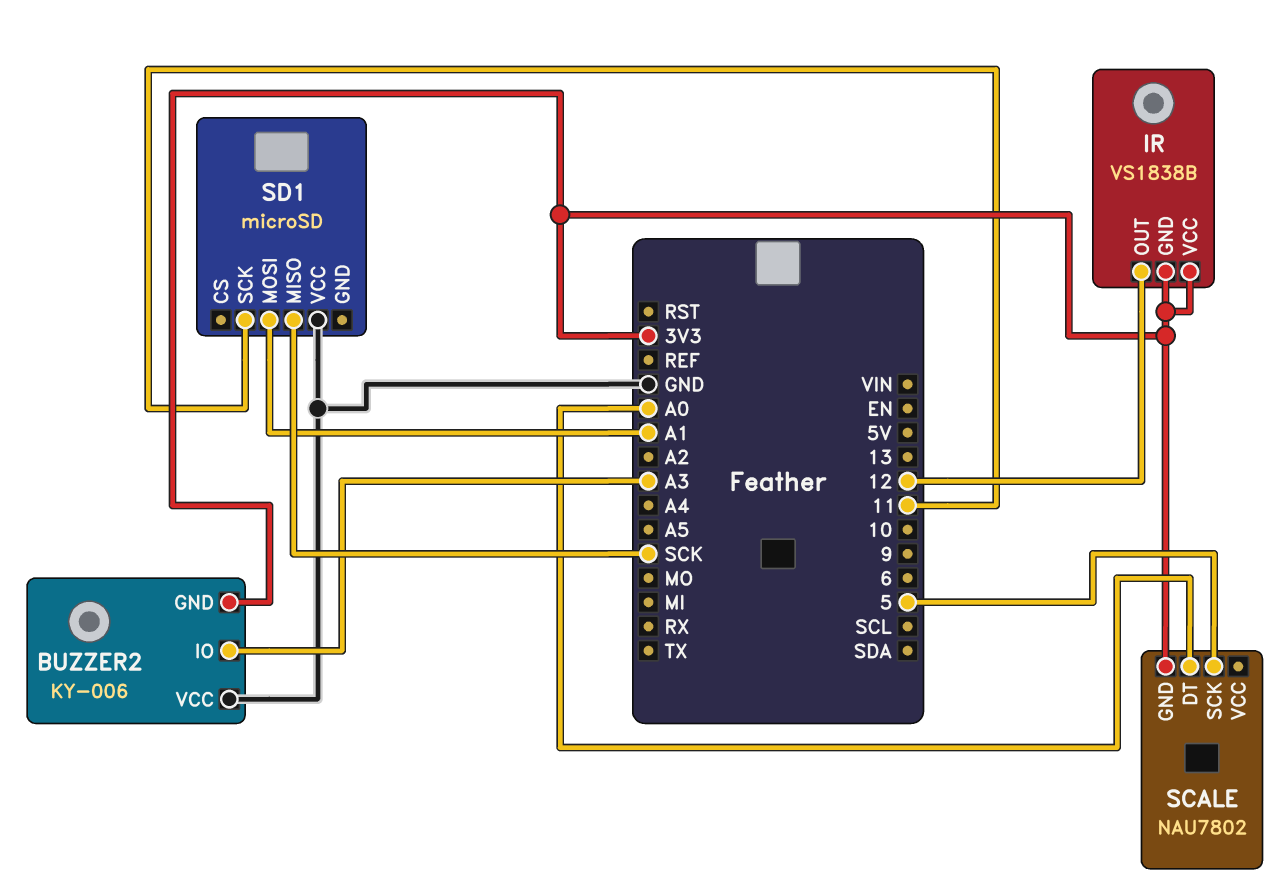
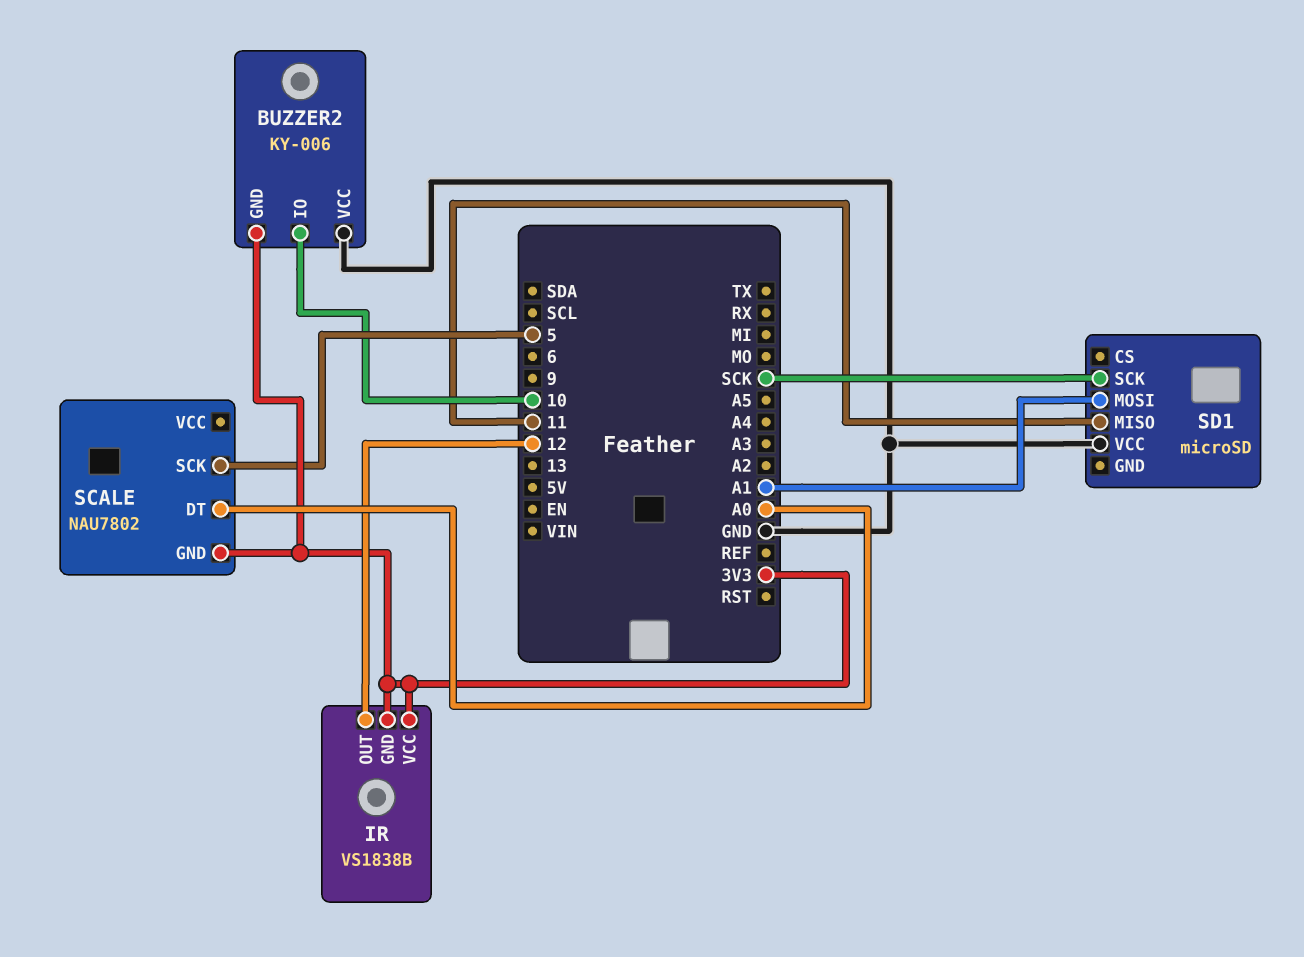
BUZZER2 pin IO: A3 -> 10
SD1 pin MISO: SCK -> 11
SD1 pin SCK: 11 -> SCK

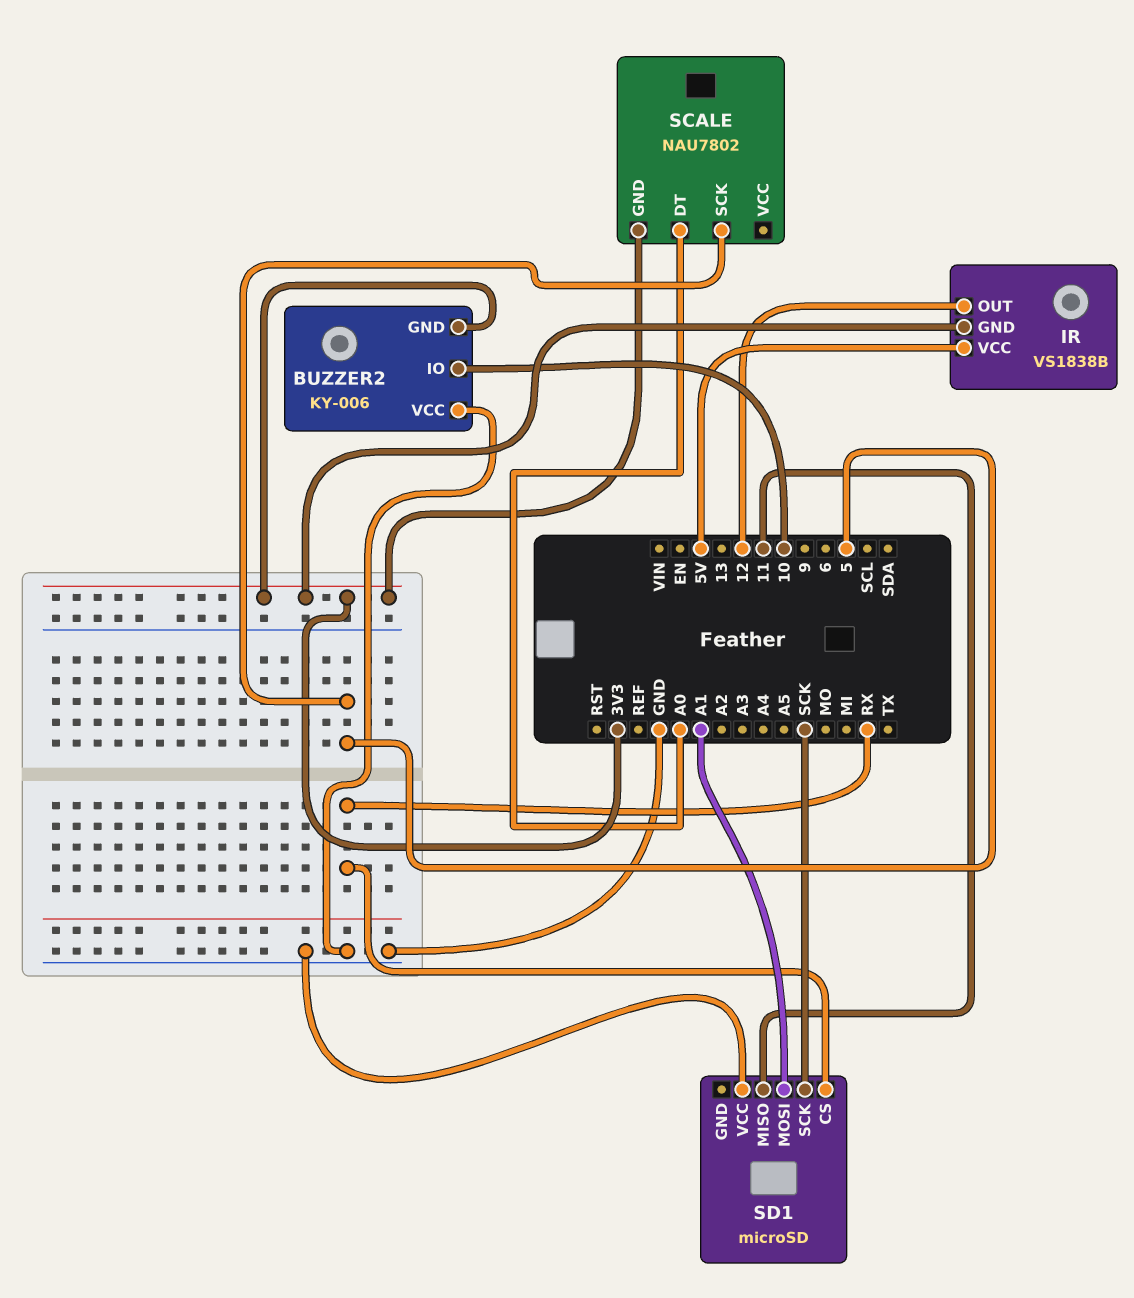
IR pin VCC: 3V3 -> 5V
SD1 pin CS: none -> RX

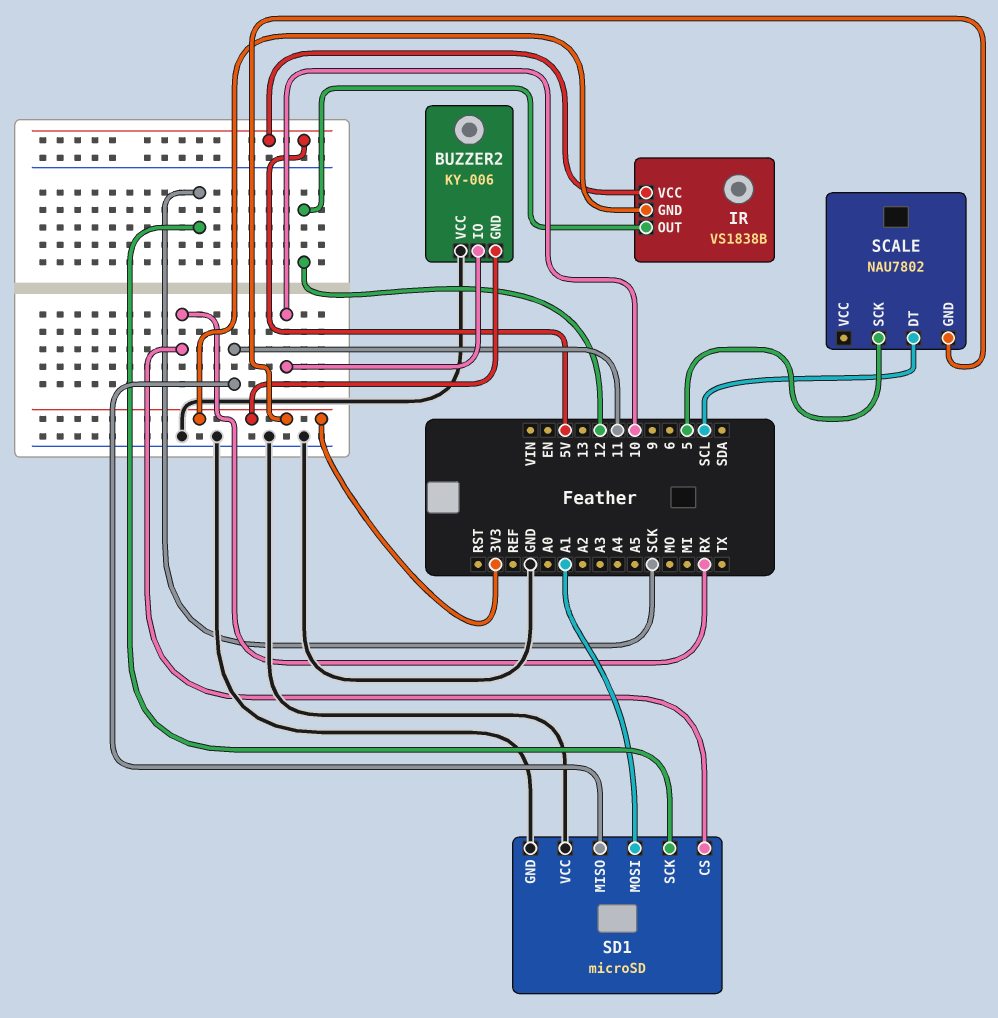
SCALE pin DT: A0 -> SCL
SD1 pin GND: none -> GND

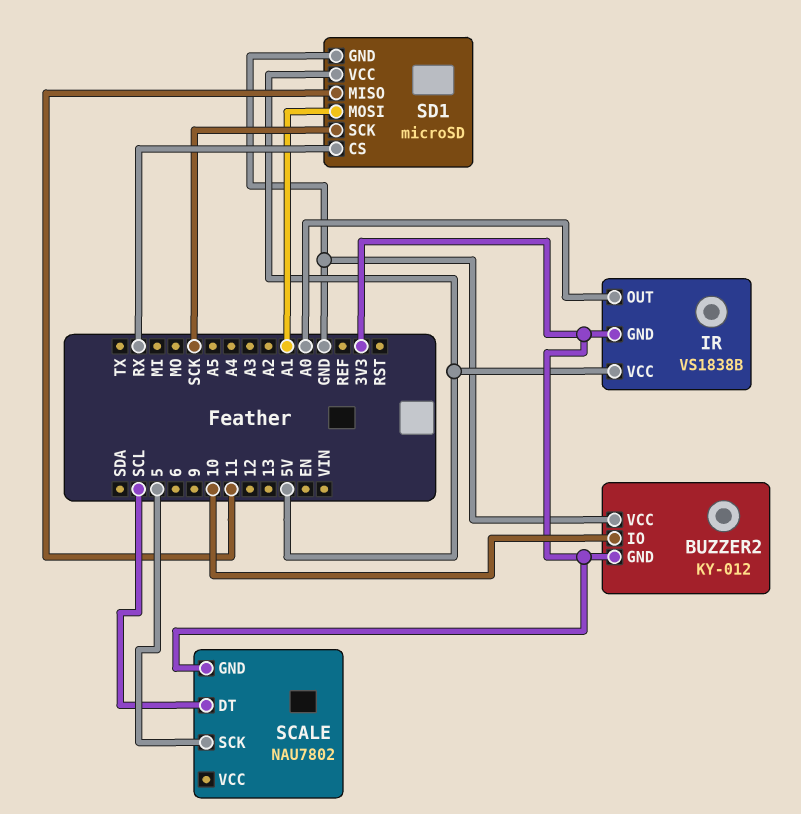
BUZZER2: KY-006 -> KY-012
IR pin OUT: 12 -> A0
SD1 pin VCC: GND -> 5V

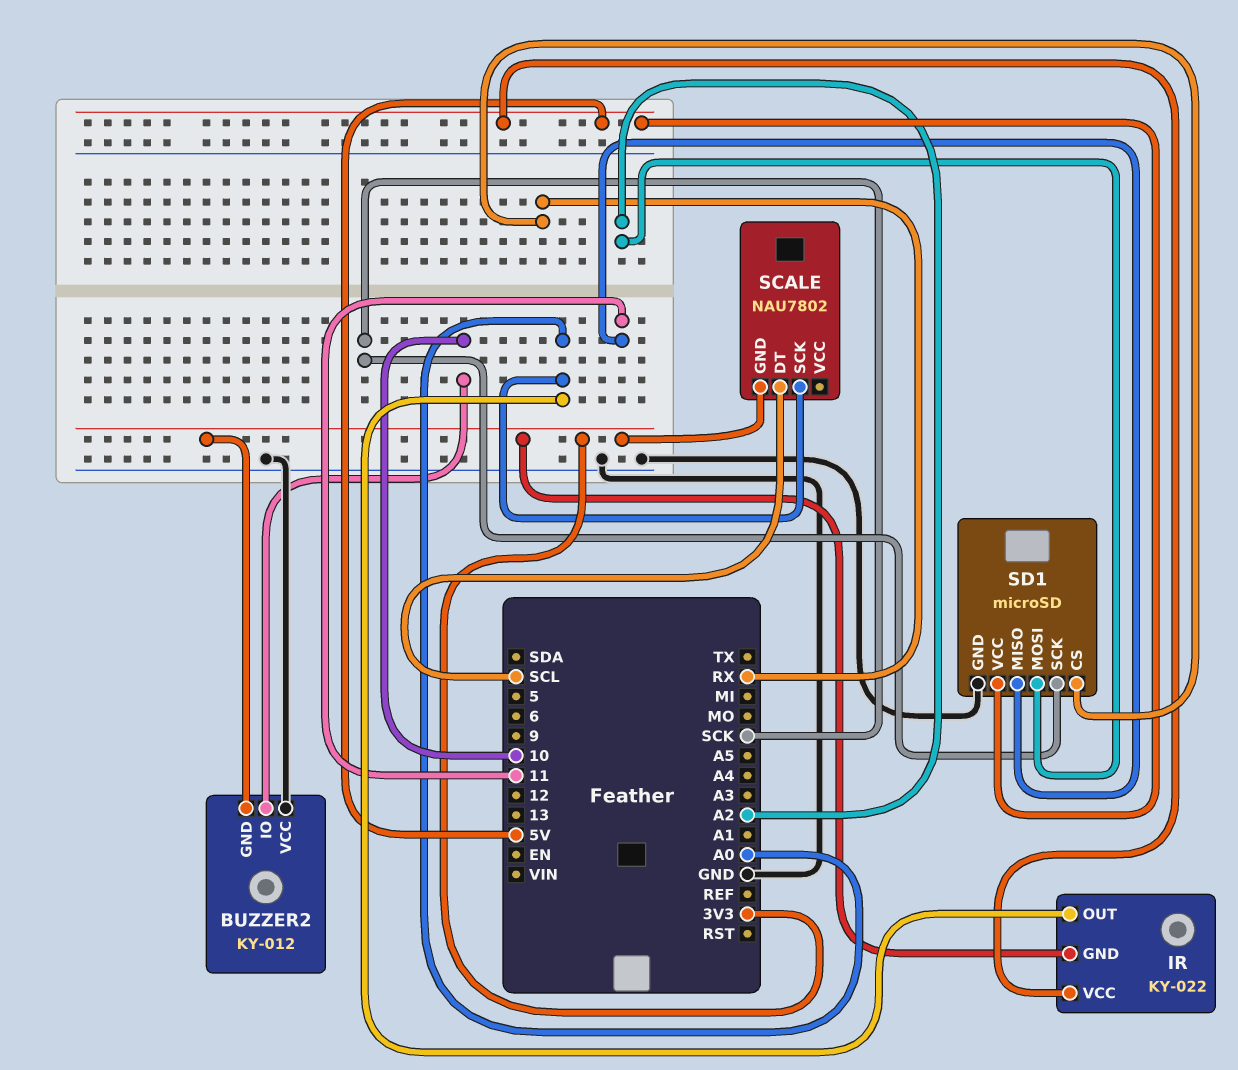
IR: VS1838B -> KY-022
SCALE pin SCK: 5 -> A0
SD1 pin MOSI: A1 -> A2

